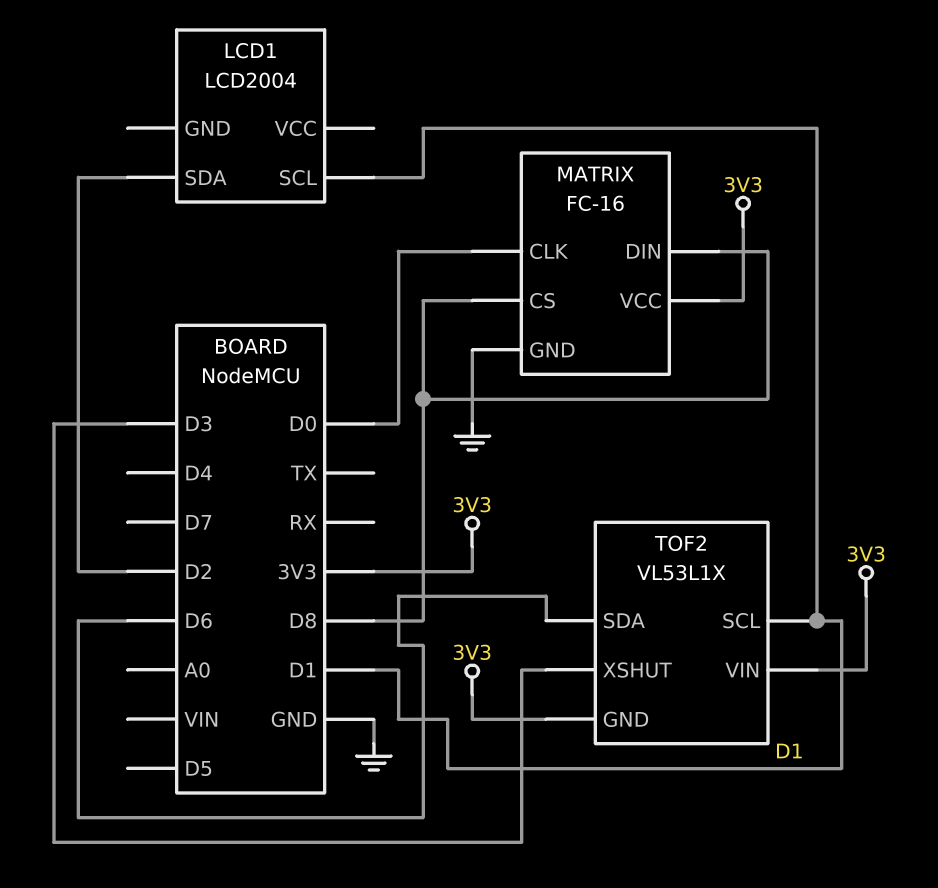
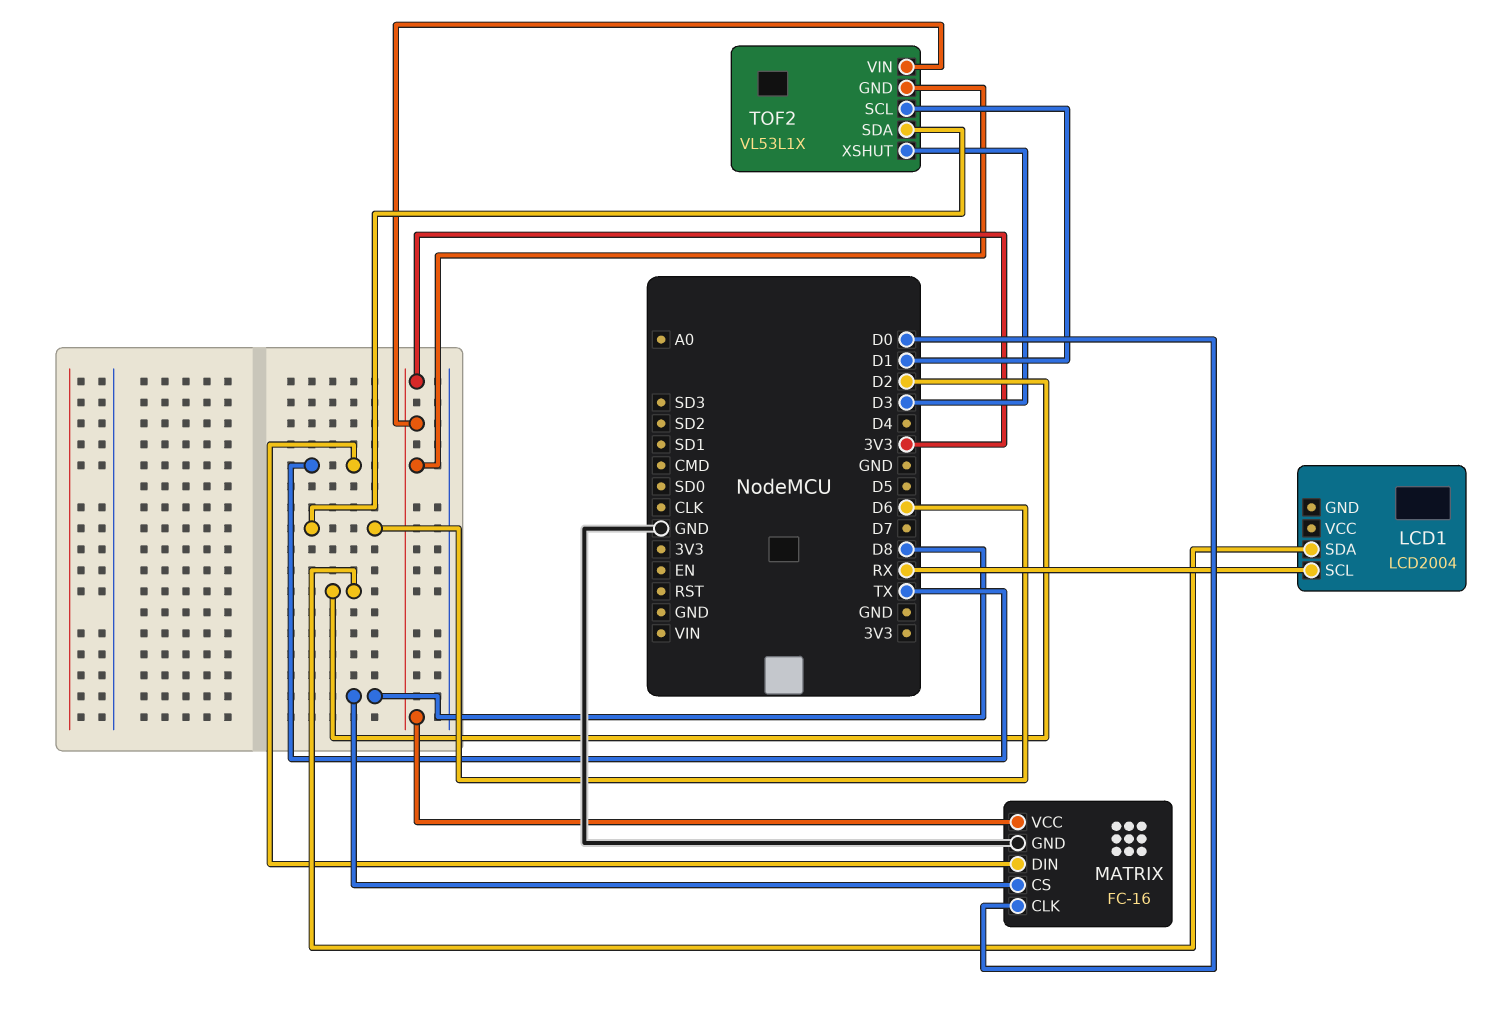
LCD1 pin SCL: D1 -> RX
MATRIX pin DIN: D8 -> TX

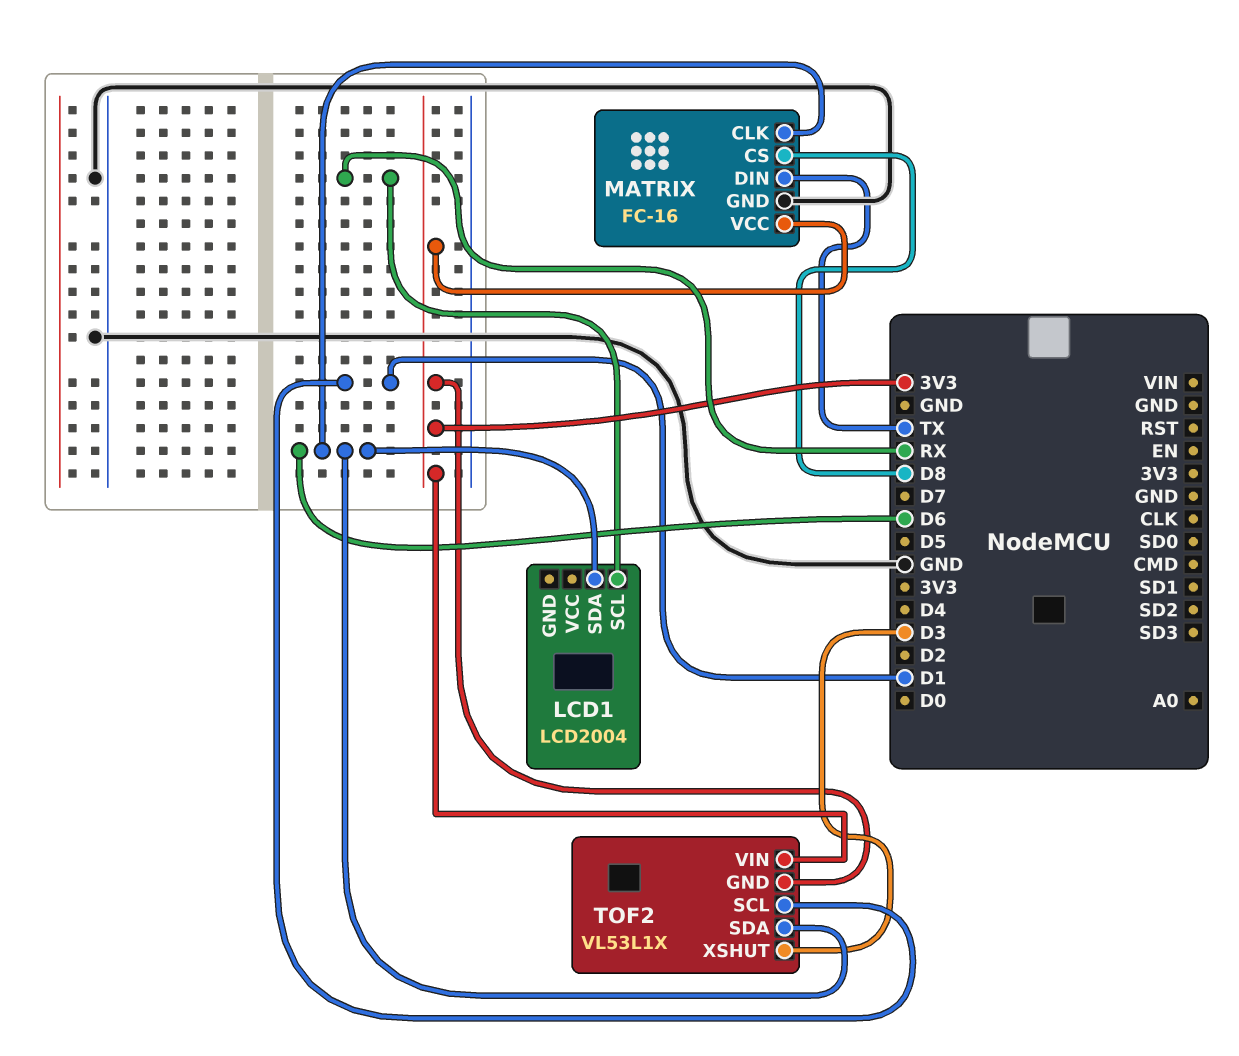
LCD1 pin SDA: D2 -> D6
MATRIX pin CLK: D0 -> D6

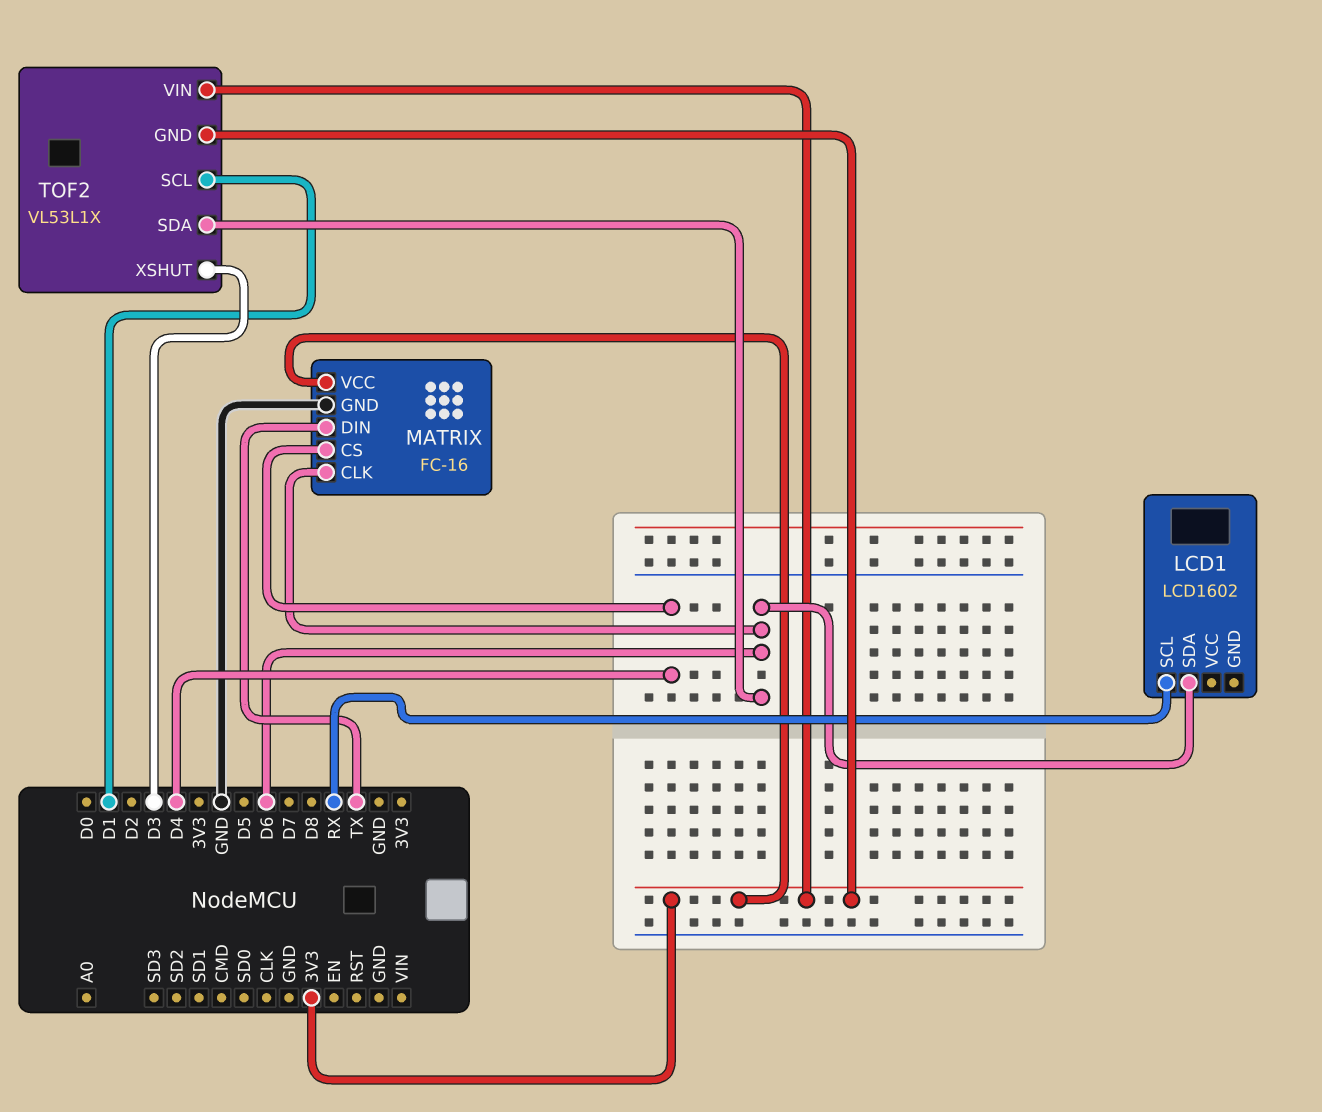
LCD1: LCD2004 -> LCD1602
MATRIX pin CS: D8 -> D4

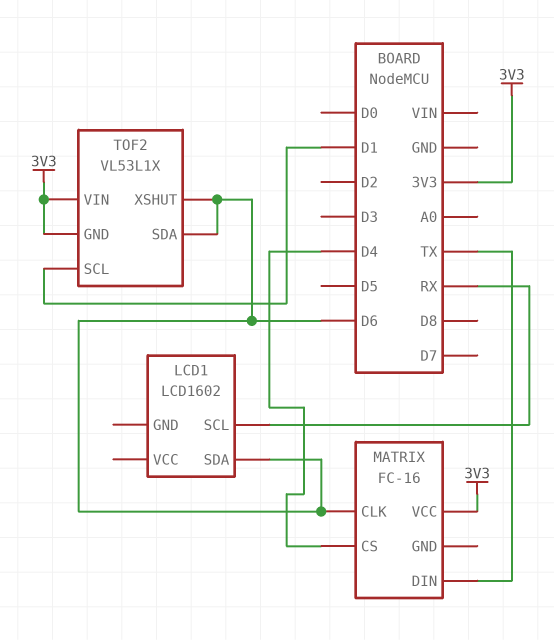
MATRIX pin GND: GND -> none
TOF2 pin XSHUT: D3 -> D6

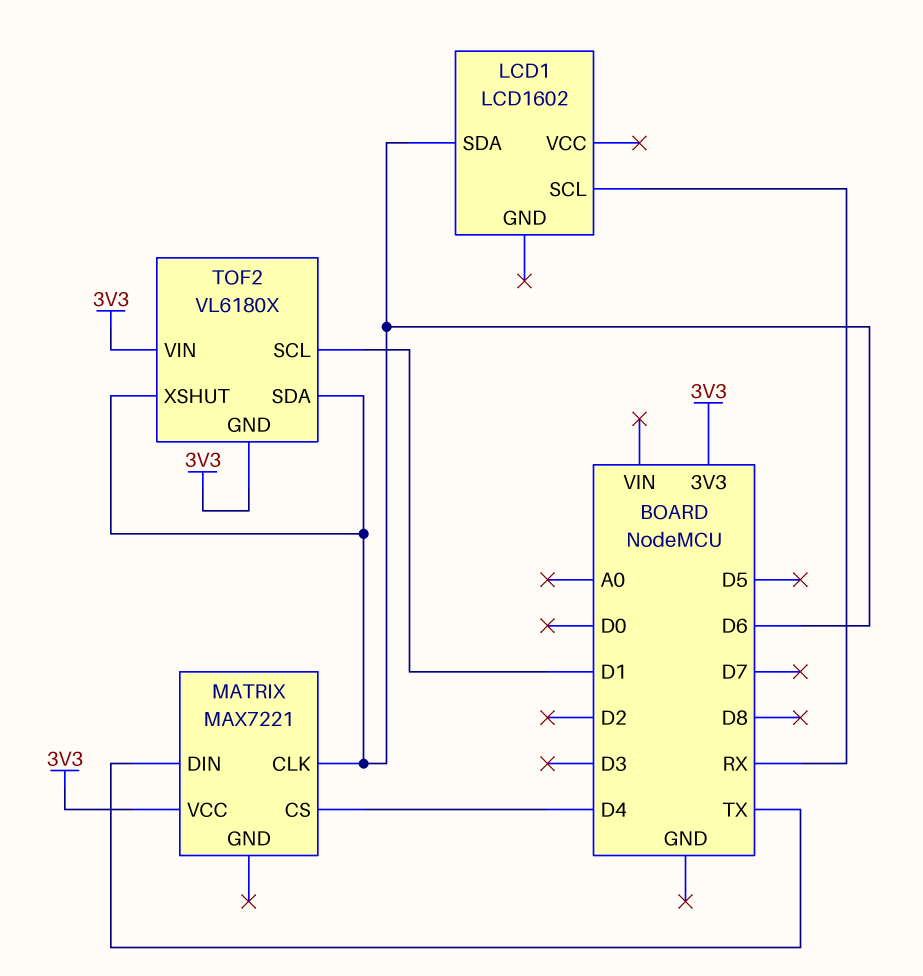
MATRIX: FC-16 -> MAX7221
TOF2: VL53L1X -> VL6180X

